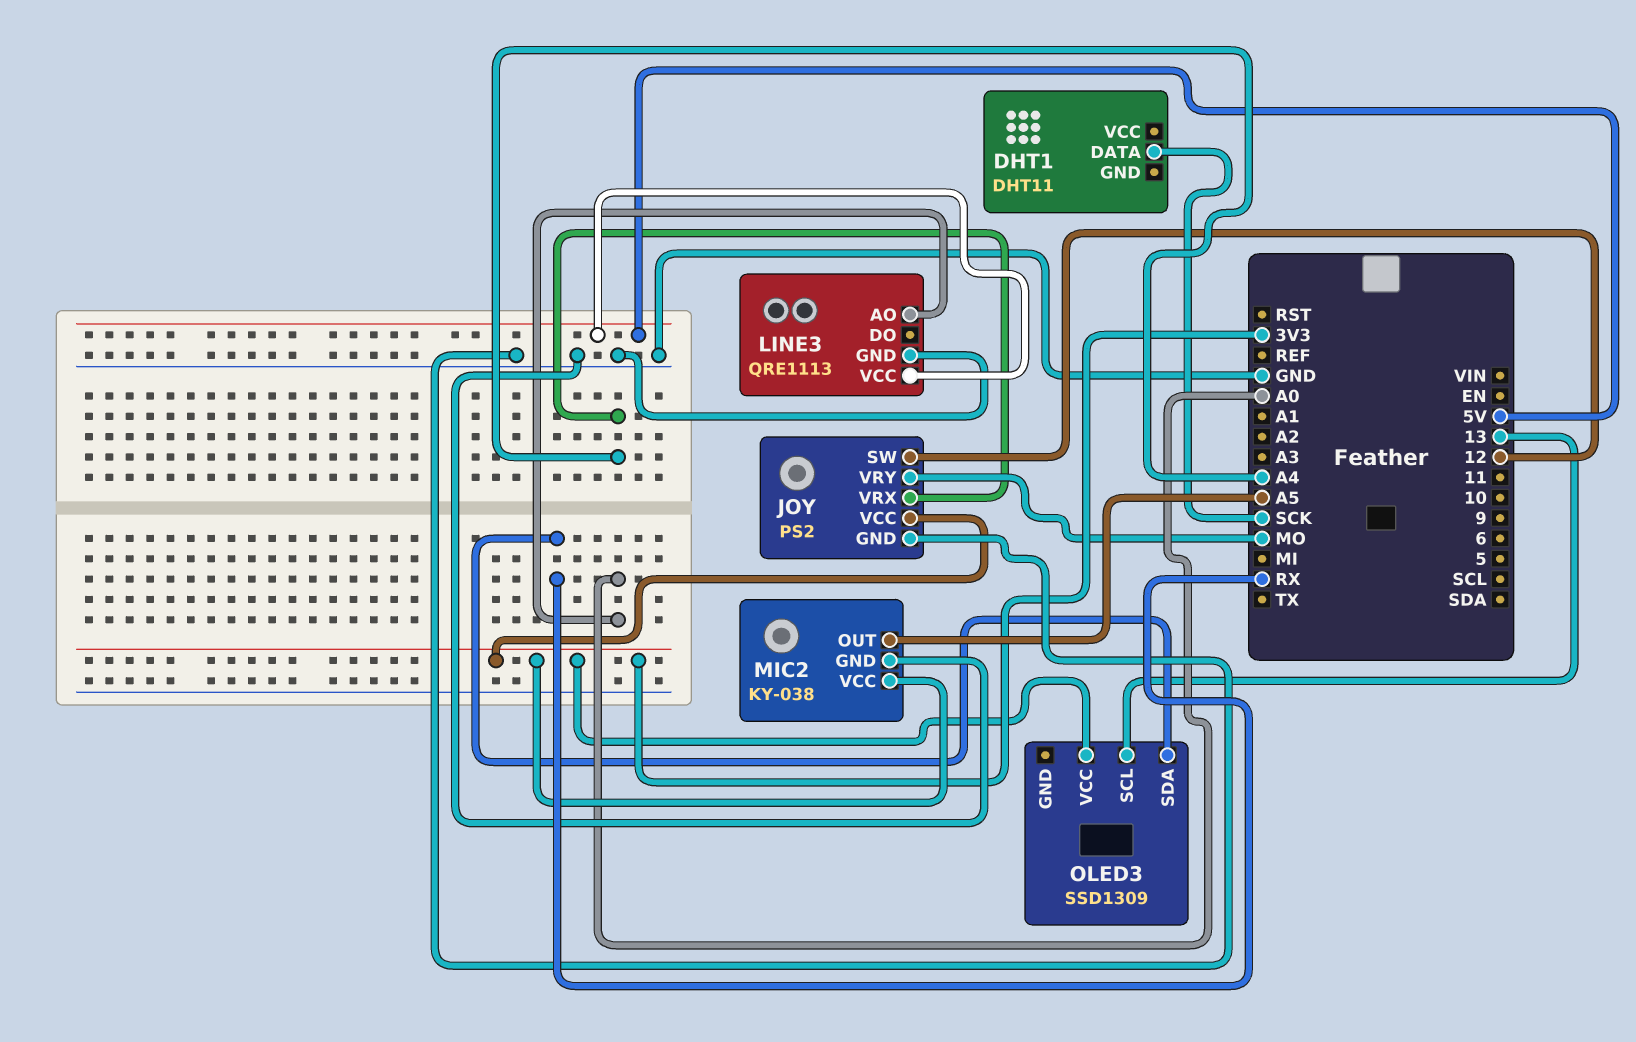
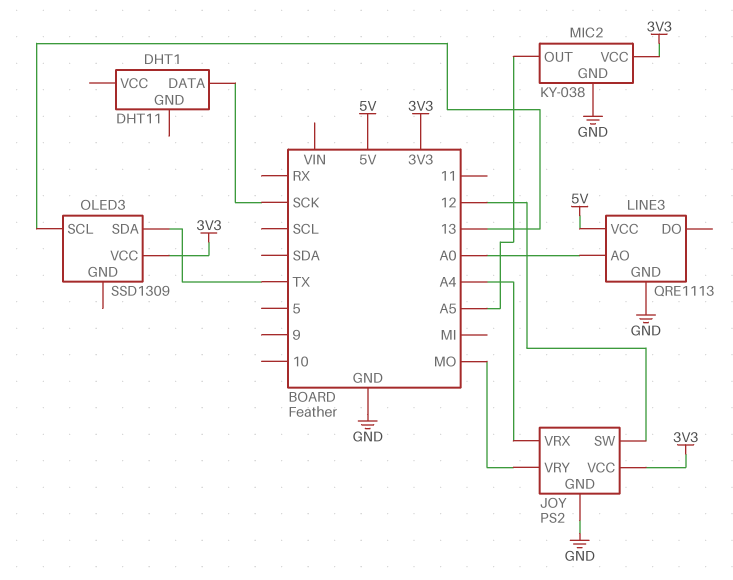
OLED3 pin SDA: RX -> TX

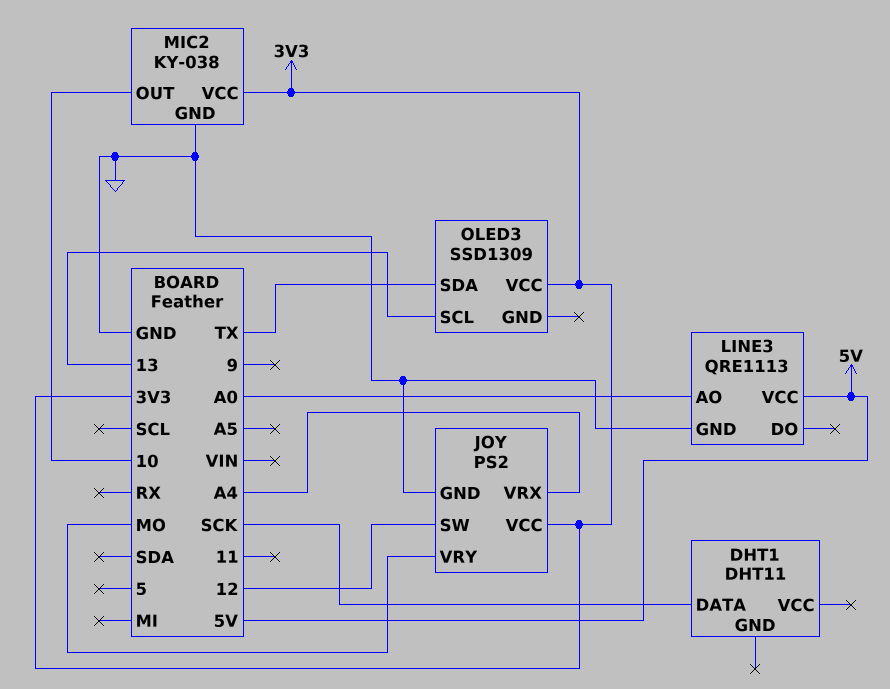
MIC2 pin OUT: A5 -> 10

